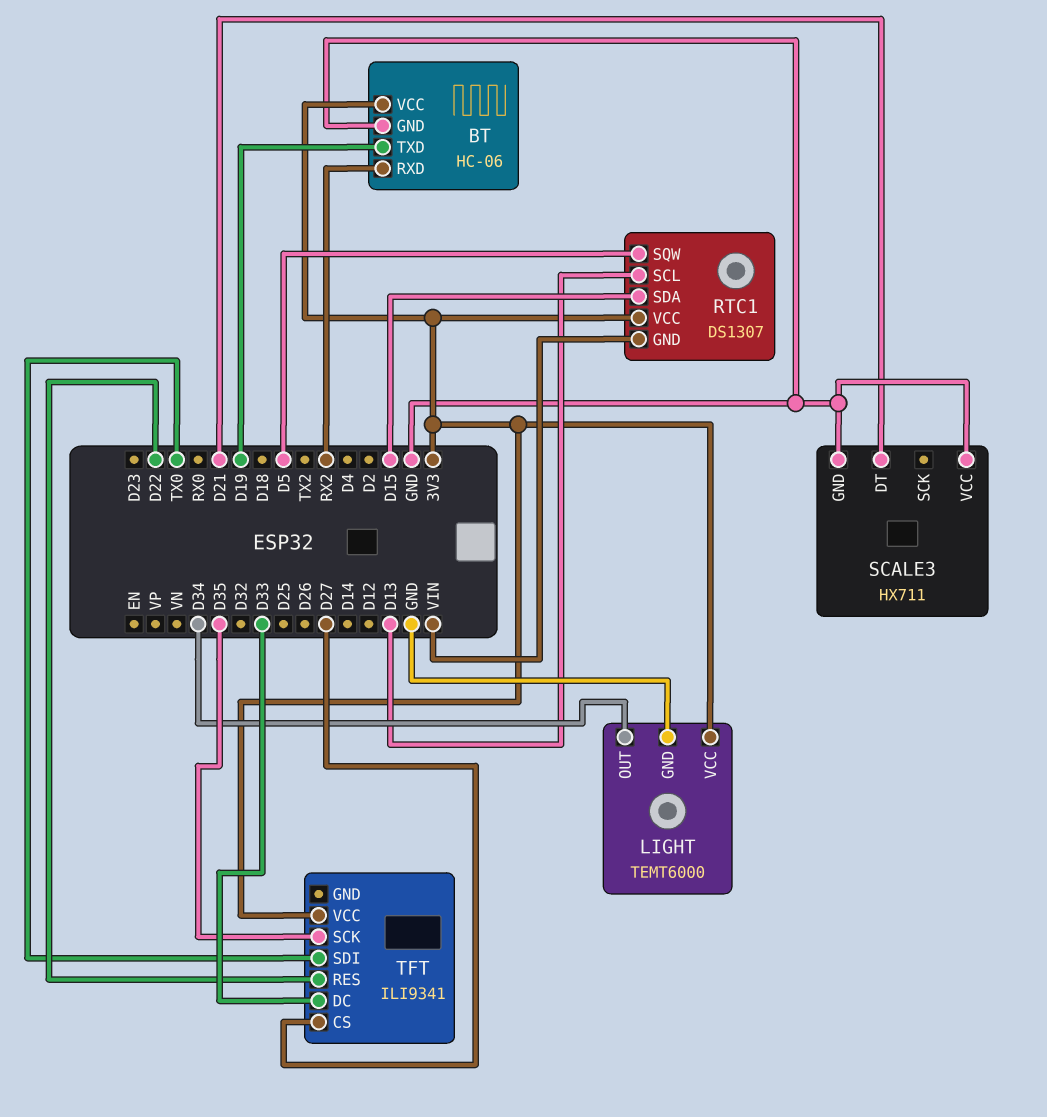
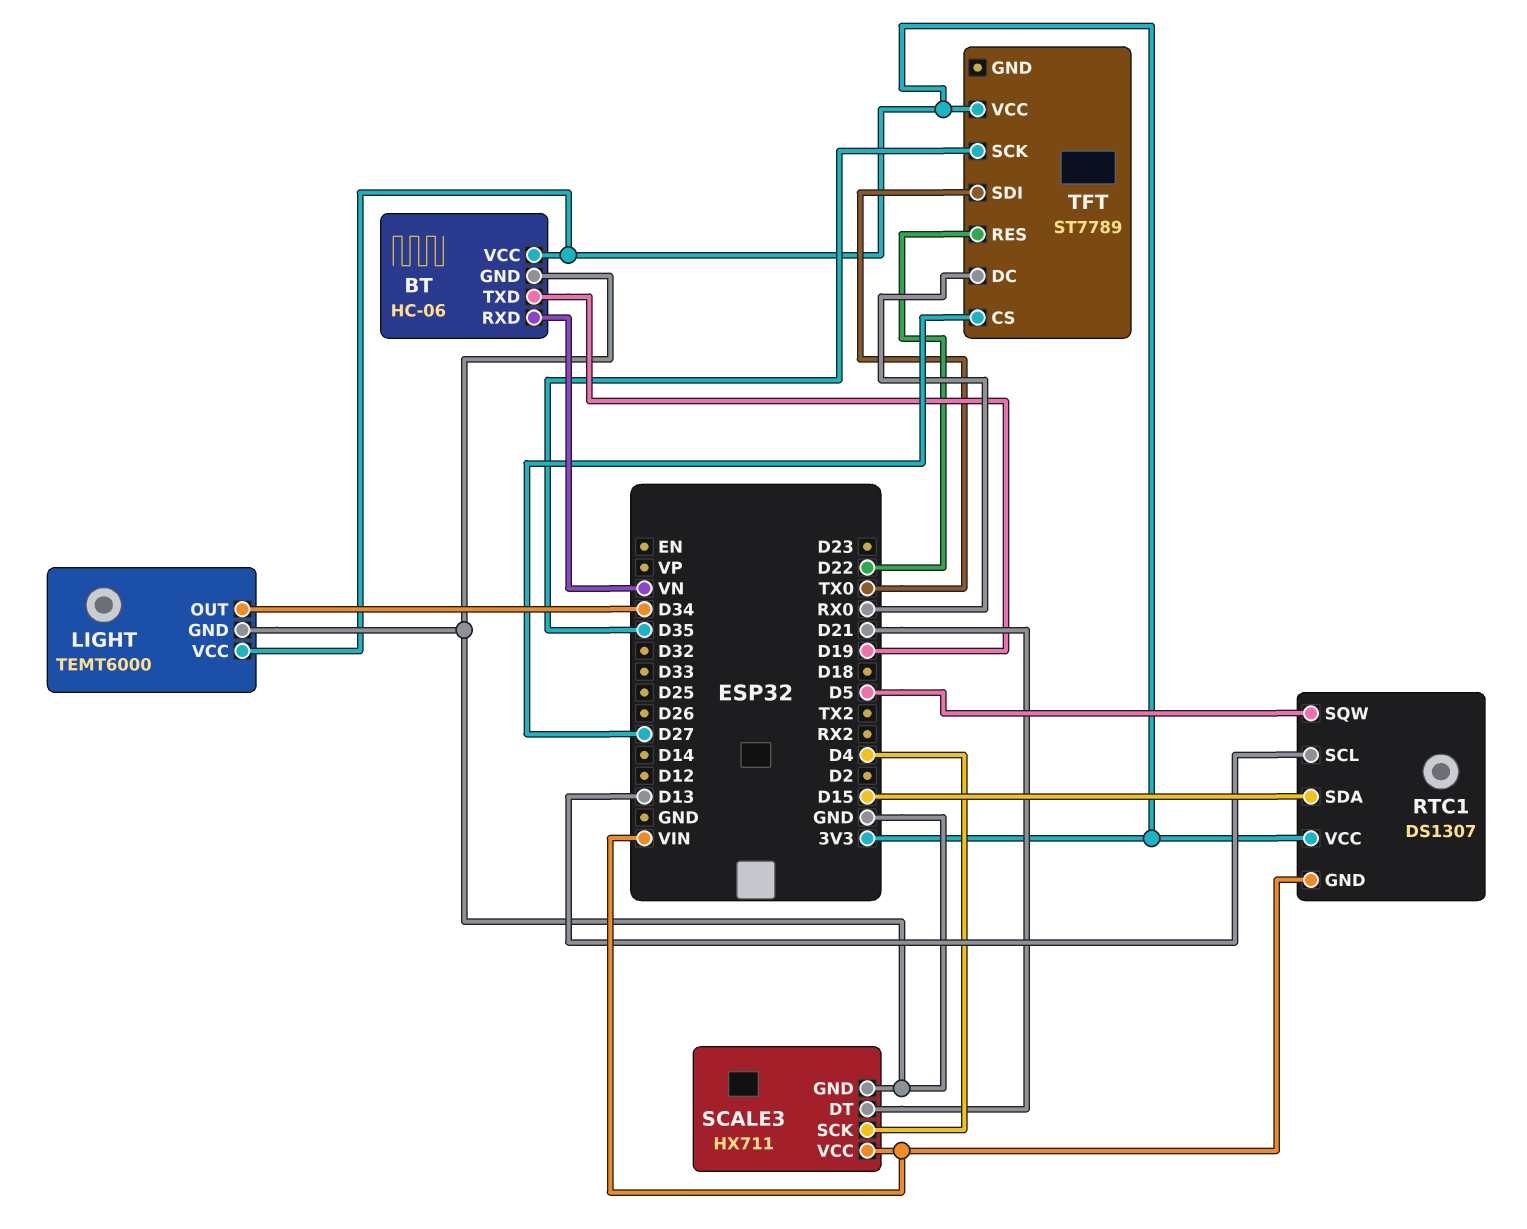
BT pin RXD: RX2 -> VN
SCALE3 pin SCK: none -> D4
SCALE3 pin VCC: GND -> VIN
TFT: ILI9341 -> ST7789
TFT pin DC: D33 -> RX0

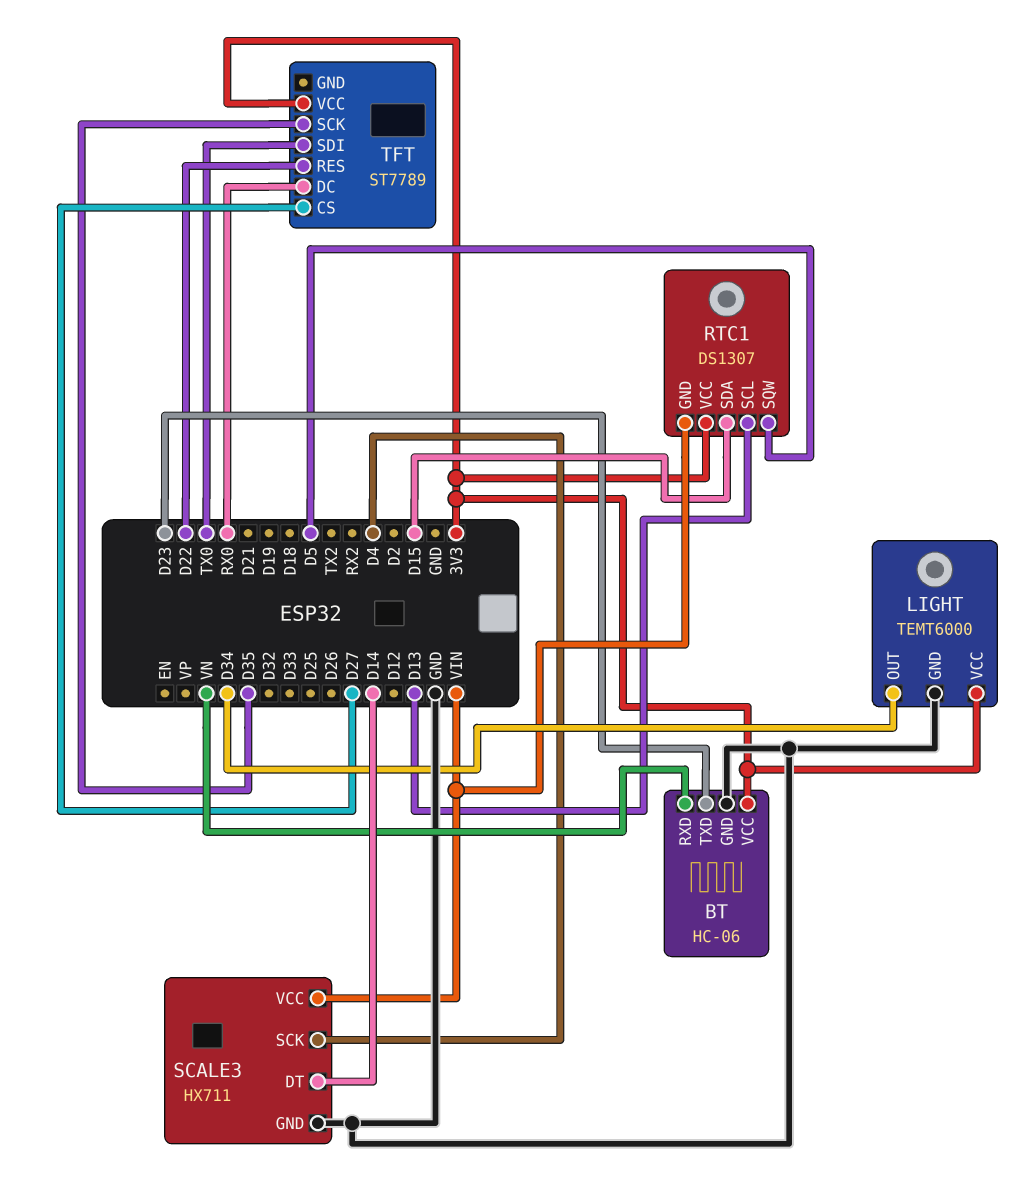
BT pin TXD: D19 -> D23
SCALE3 pin DT: D21 -> D14

